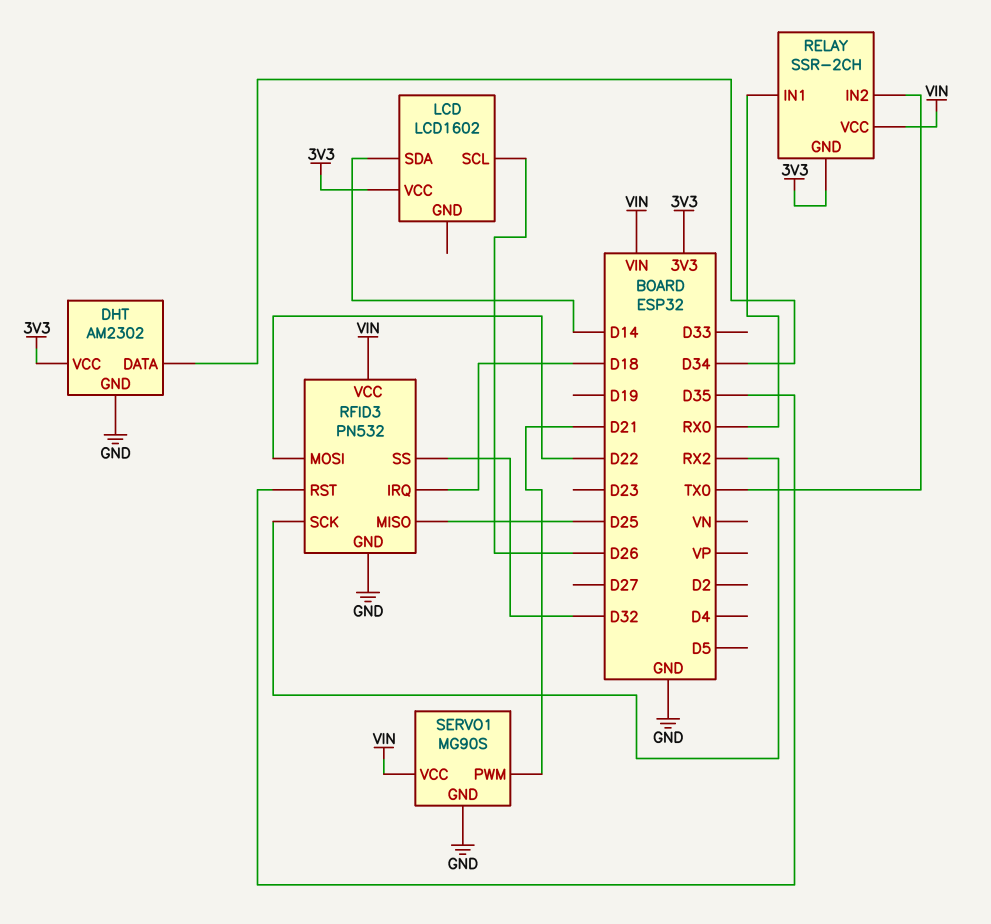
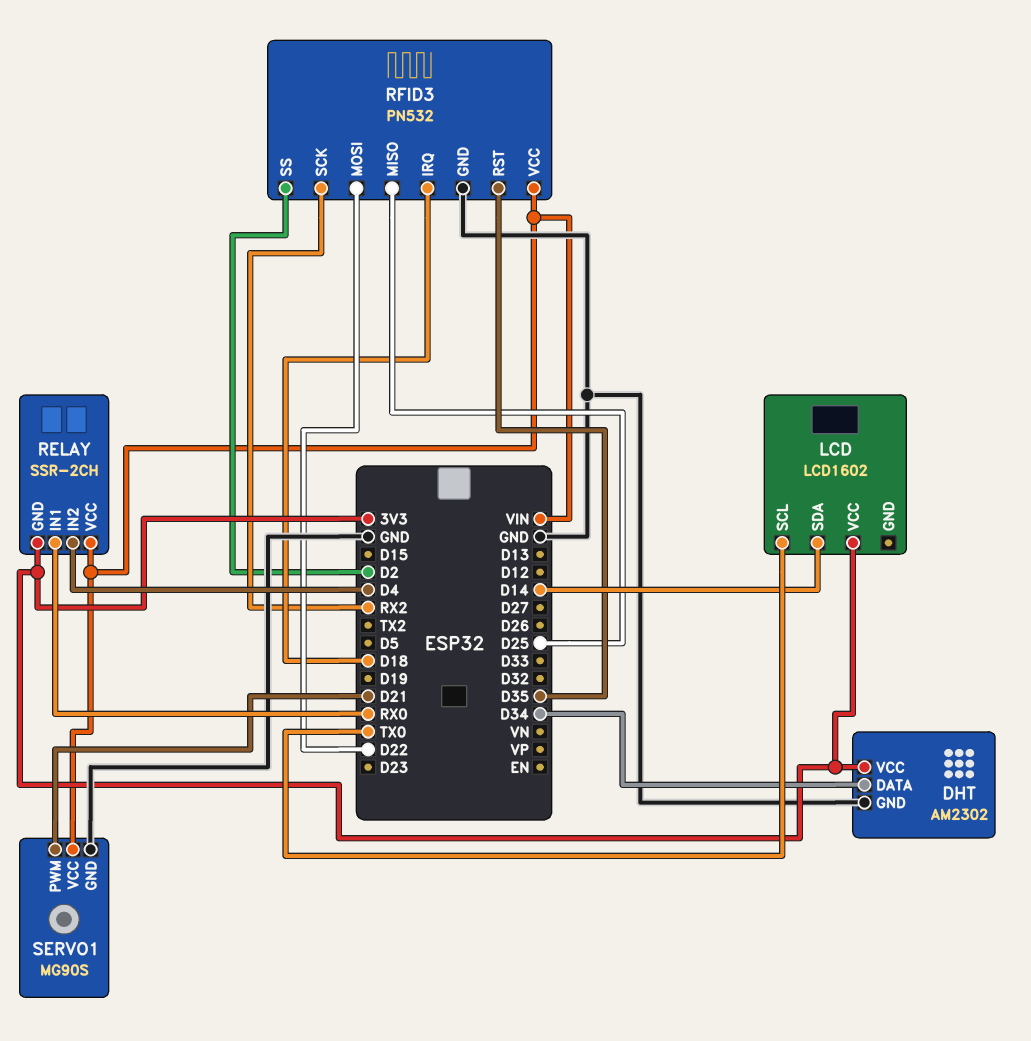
LCD pin SCL: D26 -> TX0
RELAY pin IN2: TX0 -> D4
RFID3 pin SS: D32 -> D2

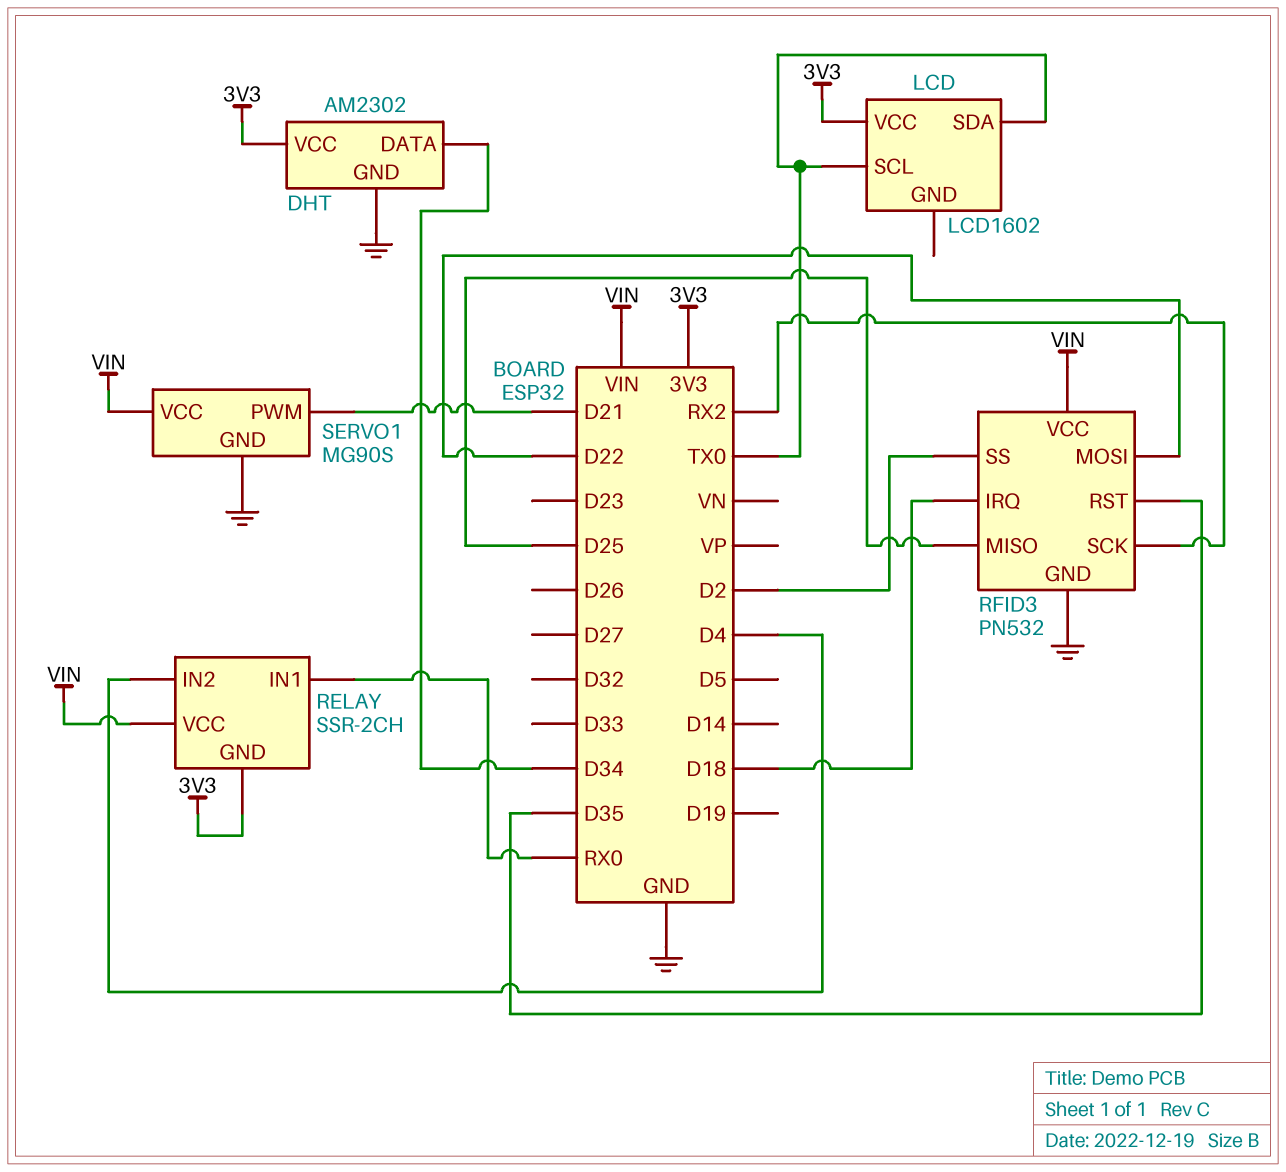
LCD pin SDA: D14 -> TX0

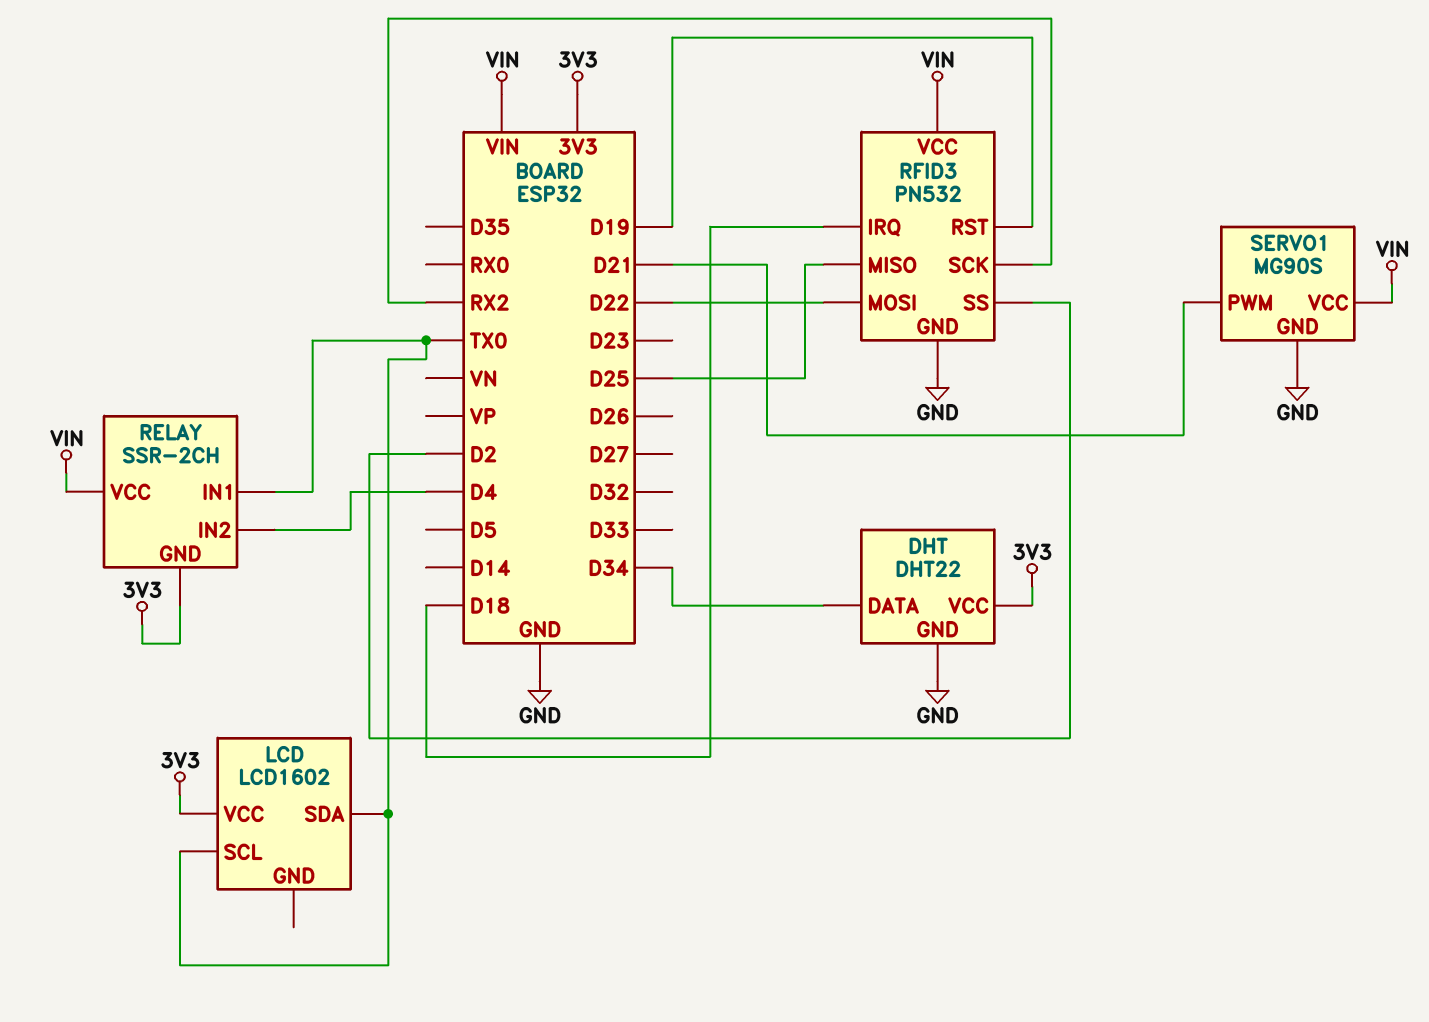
DHT: AM2302 -> DHT22
RELAY pin IN1: RX0 -> TX0
RFID3 pin RST: D35 -> D19

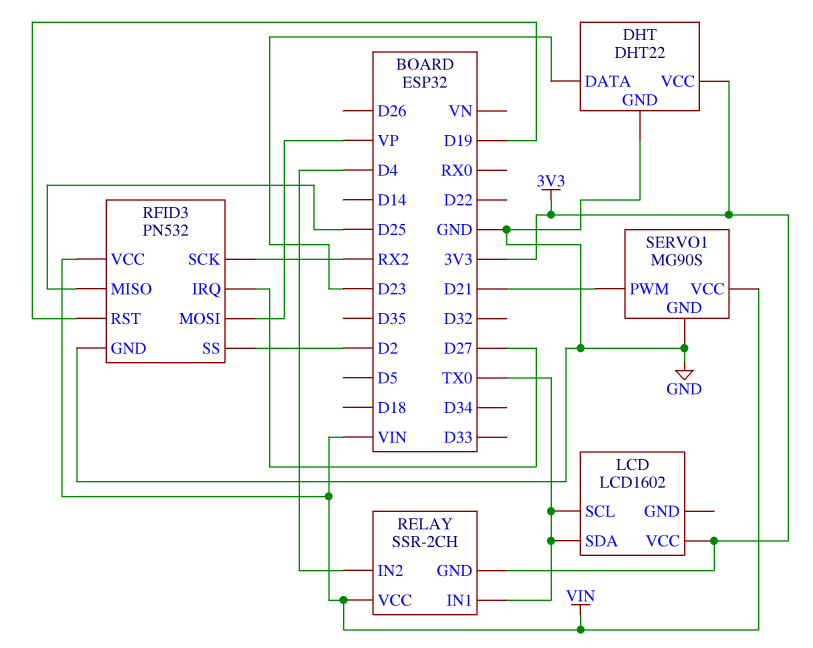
DHT pin DATA: D34 -> D23
RFID3 pin IRQ: D18 -> D27
RFID3 pin MOSI: D22 -> VP

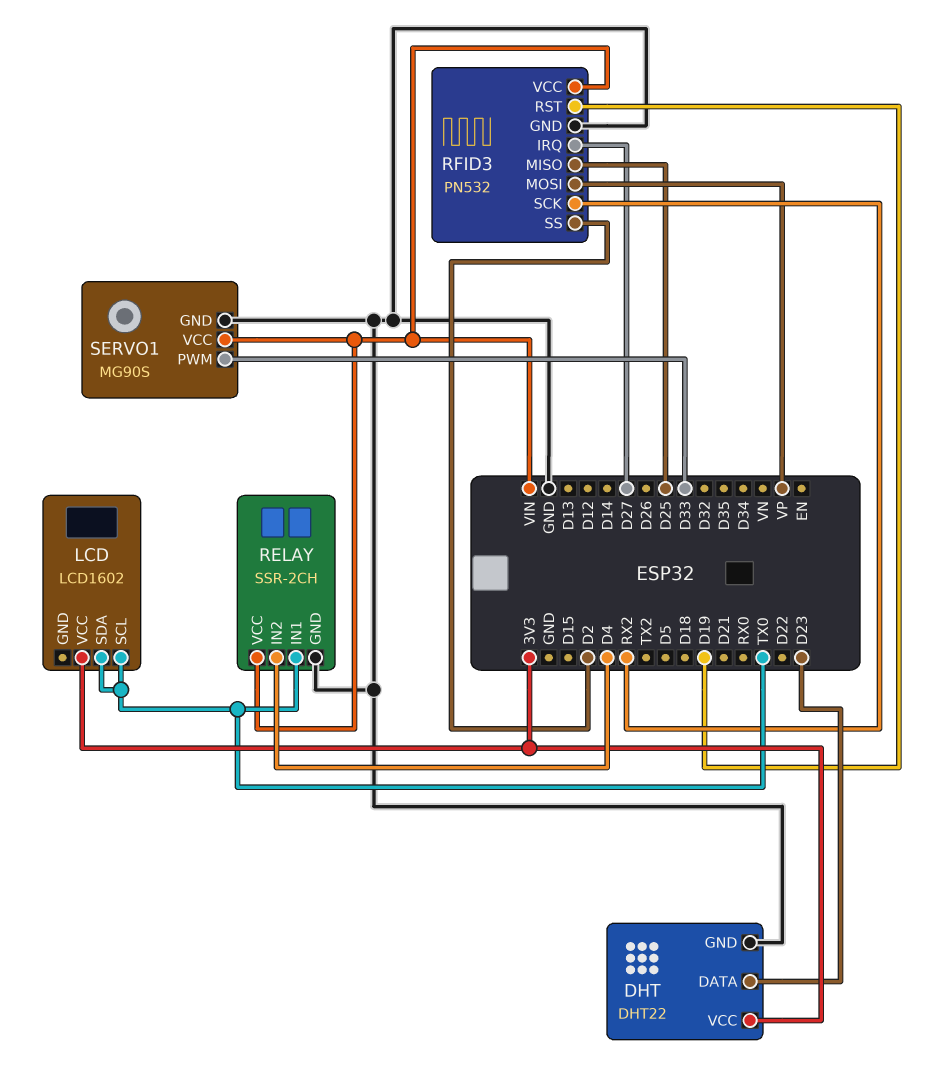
RELAY pin GND: 3V3 -> GND
SERVO1 pin PWM: D21 -> D33

